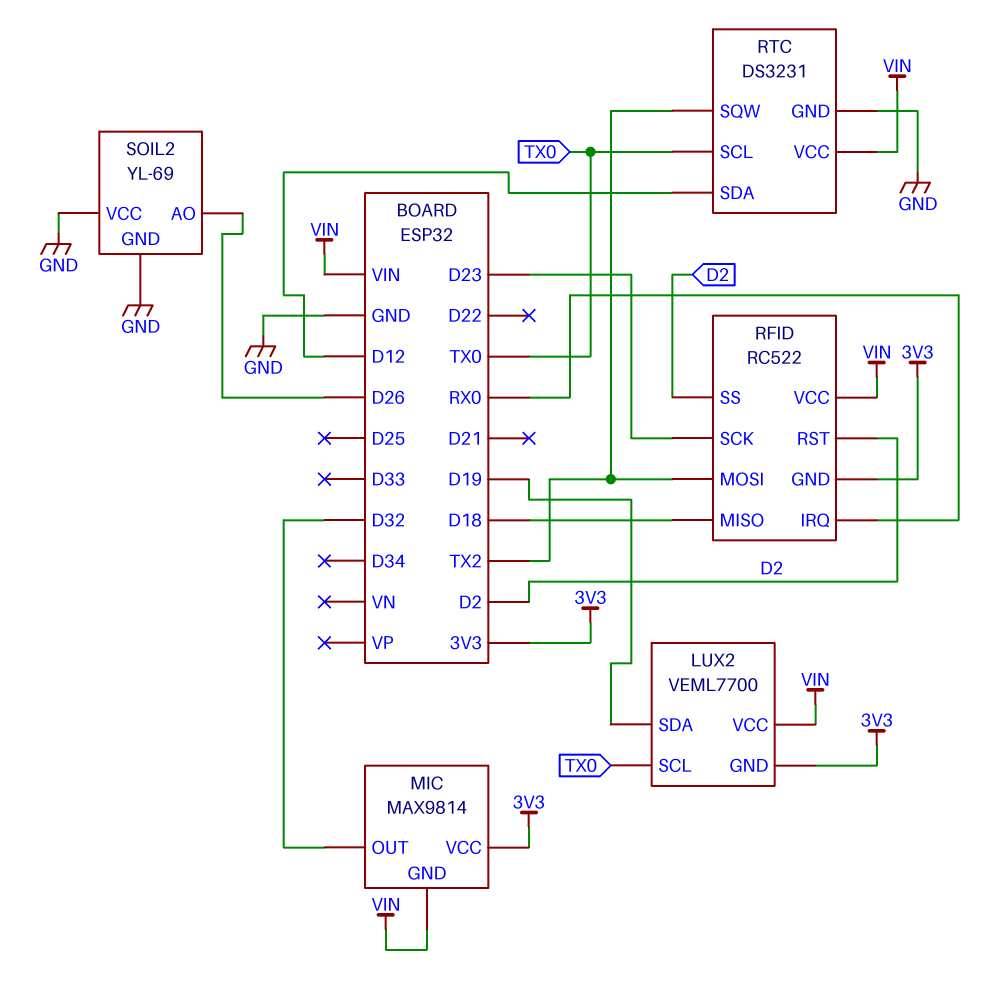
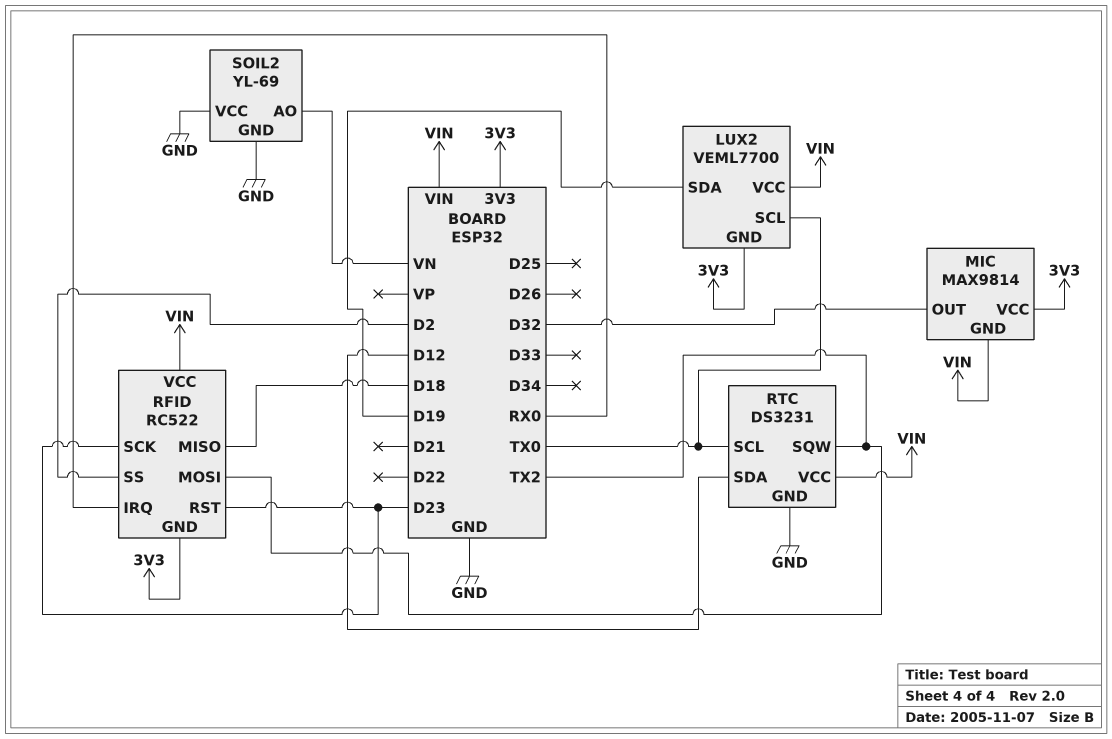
RFID pin RST: D2 -> D23
SOIL2 pin AO: D26 -> VN

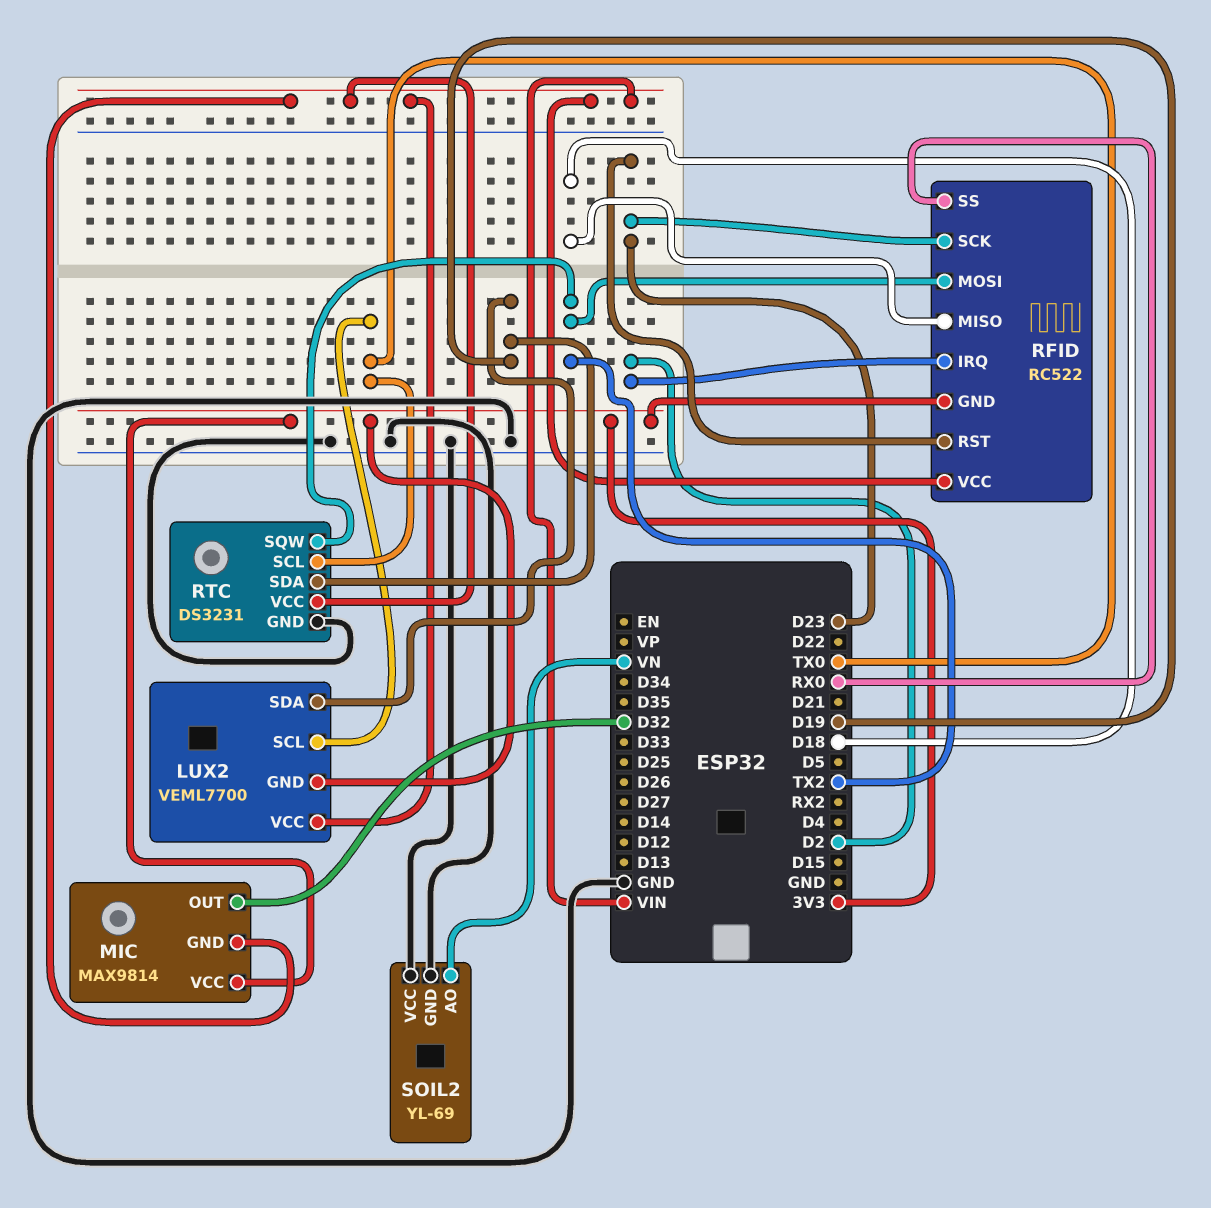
RFID pin IRQ: RX0 -> D2
RFID pin SS: D2 -> RX0
RTC pin SDA: D12 -> D19

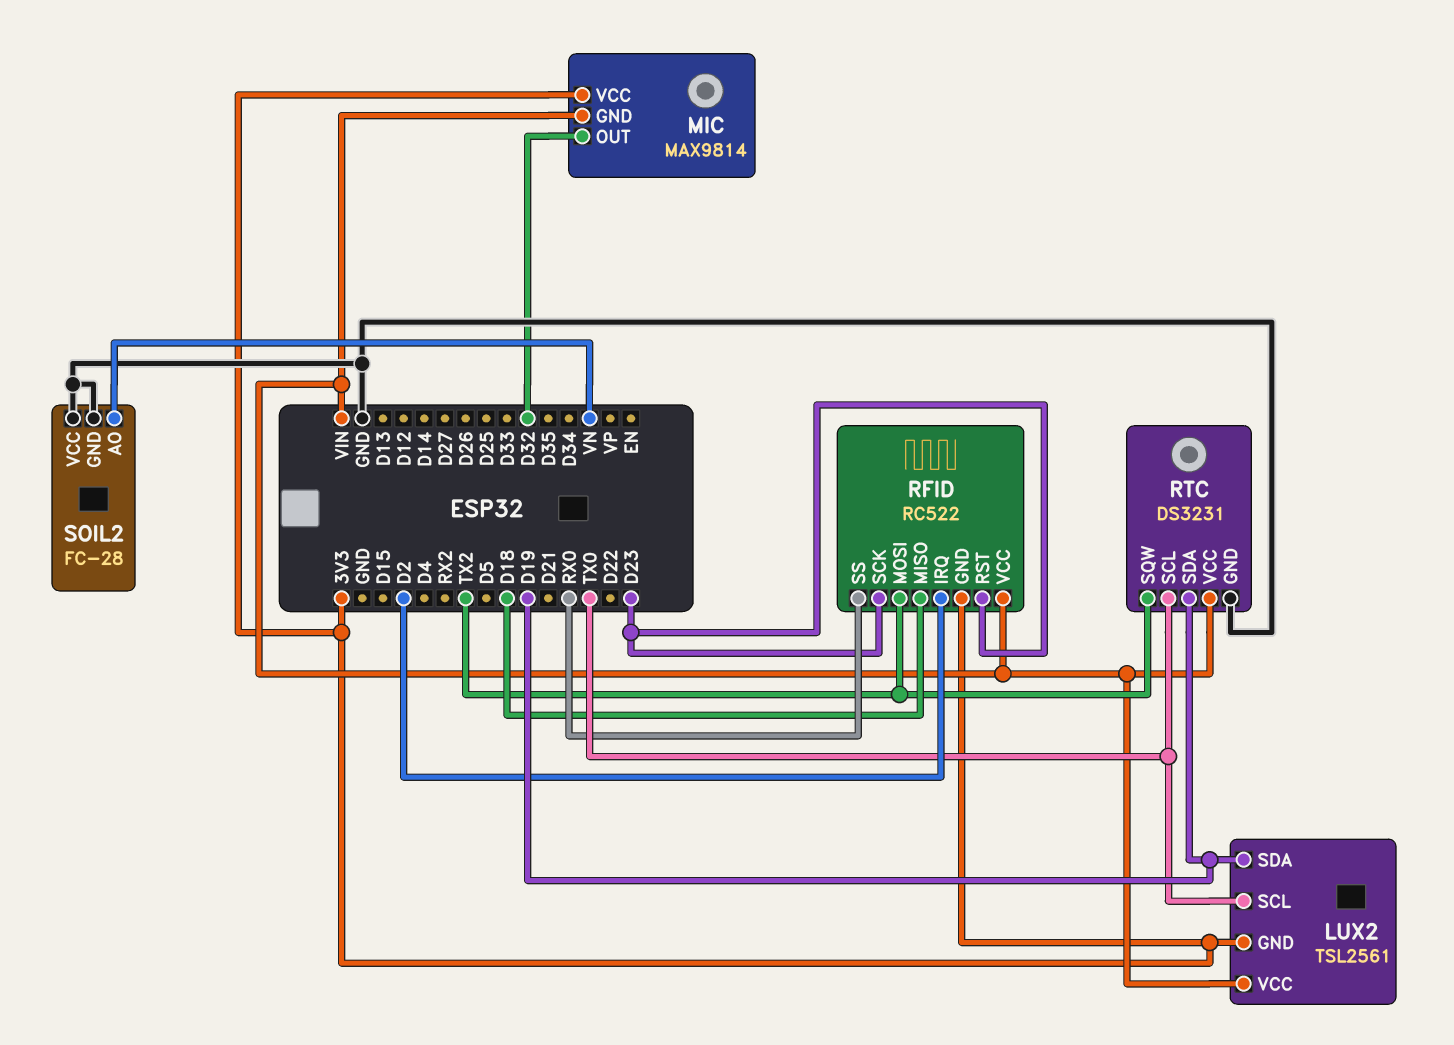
LUX2: VEML7700 -> TSL2561
SOIL2: YL-69 -> FC-28

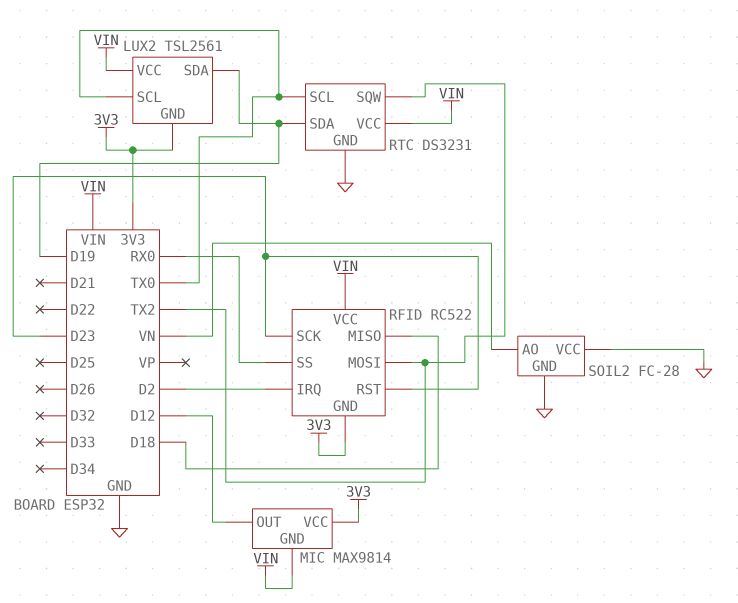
MIC pin OUT: D32 -> D12

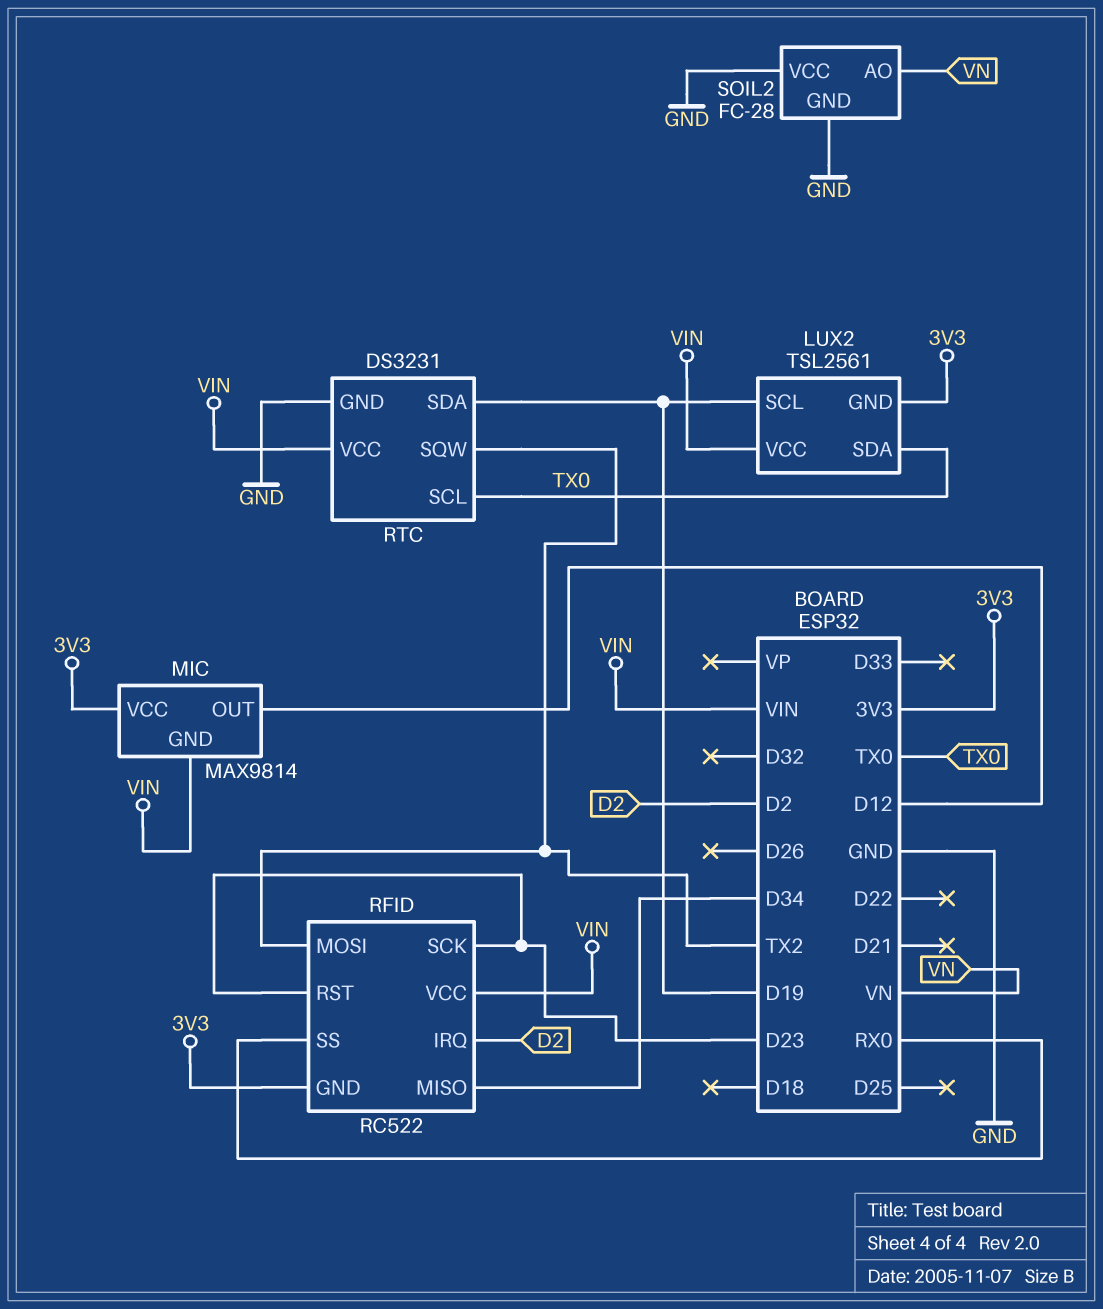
LUX2 pin SCL: TX0 -> D19
LUX2 pin SDA: D19 -> TX0
RFID pin MISO: D18 -> D34

